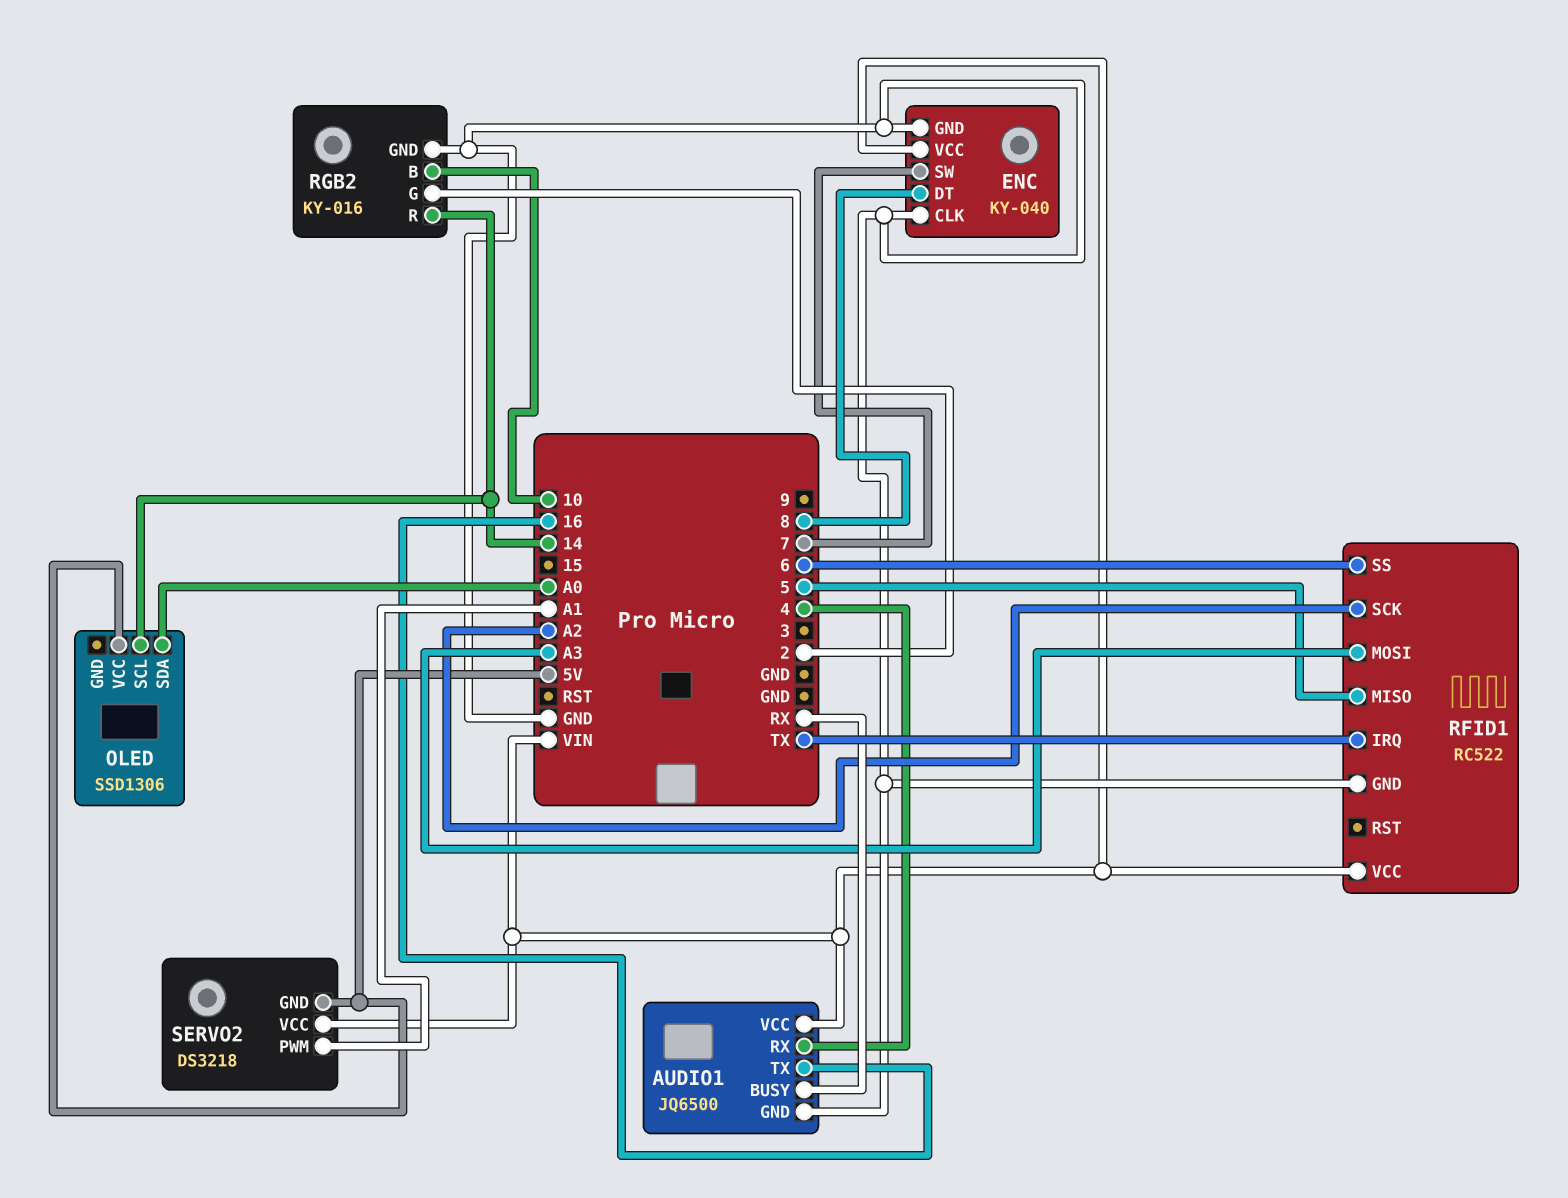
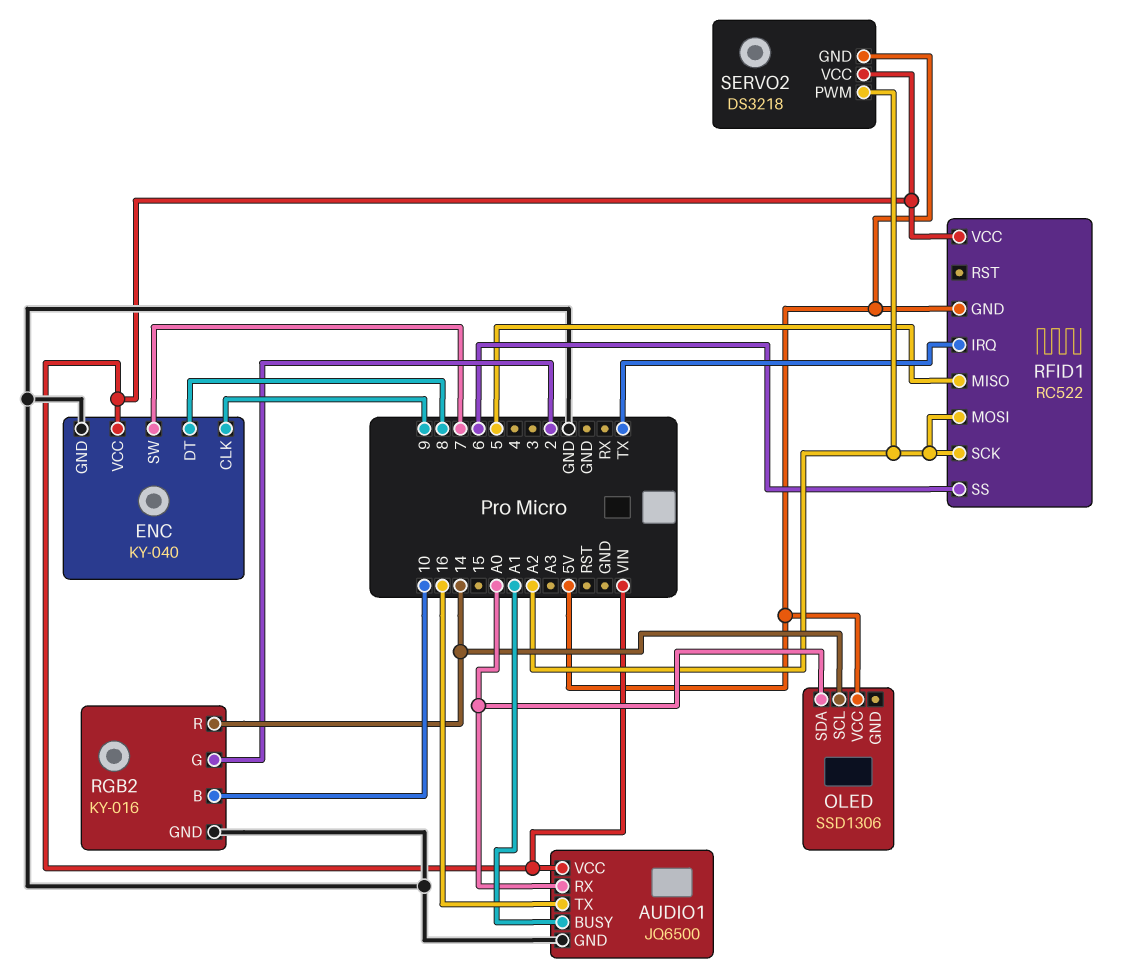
AUDIO1 pin BUSY: RX -> A1
AUDIO1 pin RX: 4 -> A0
ENC pin CLK: GND -> 9
RFID1 pin GND: GND -> 5V
RFID1 pin MOSI: A3 -> A2
SERVO2 pin PWM: A1 -> A2

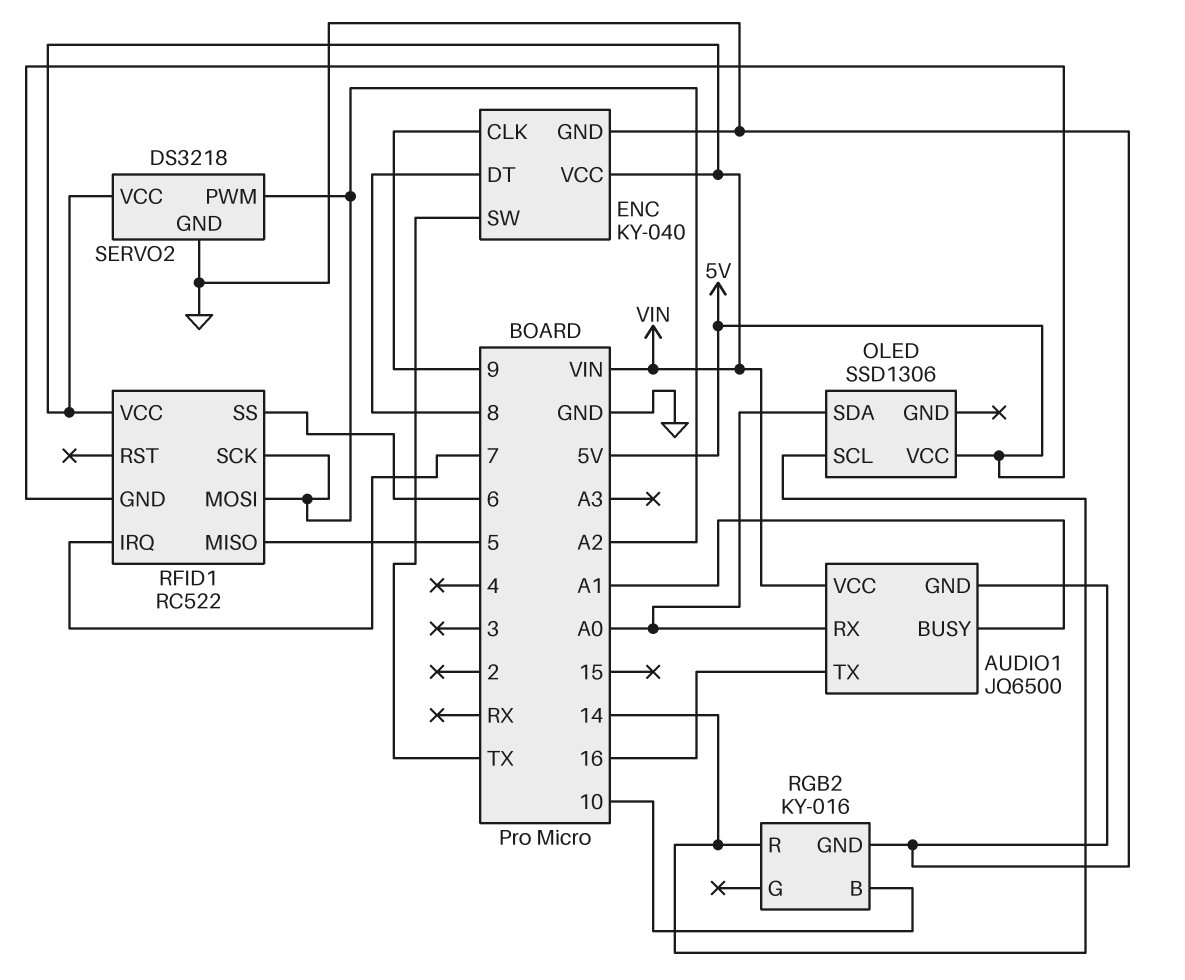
ENC pin SW: 7 -> TX
RFID1 pin IRQ: TX -> 7
RGB2 pin G: 2 -> none
SERVO2 pin GND: 5V -> GND

